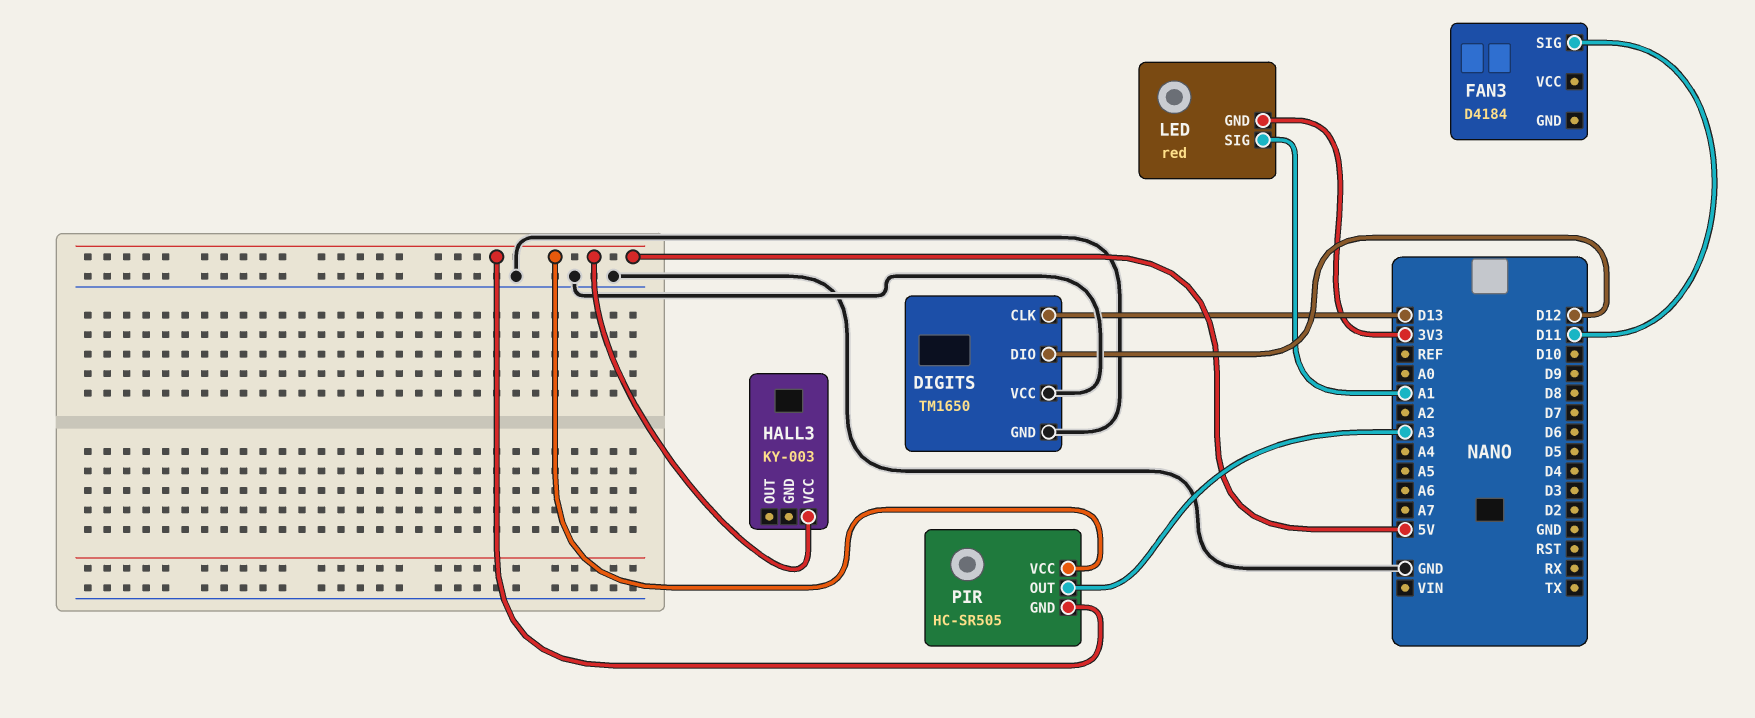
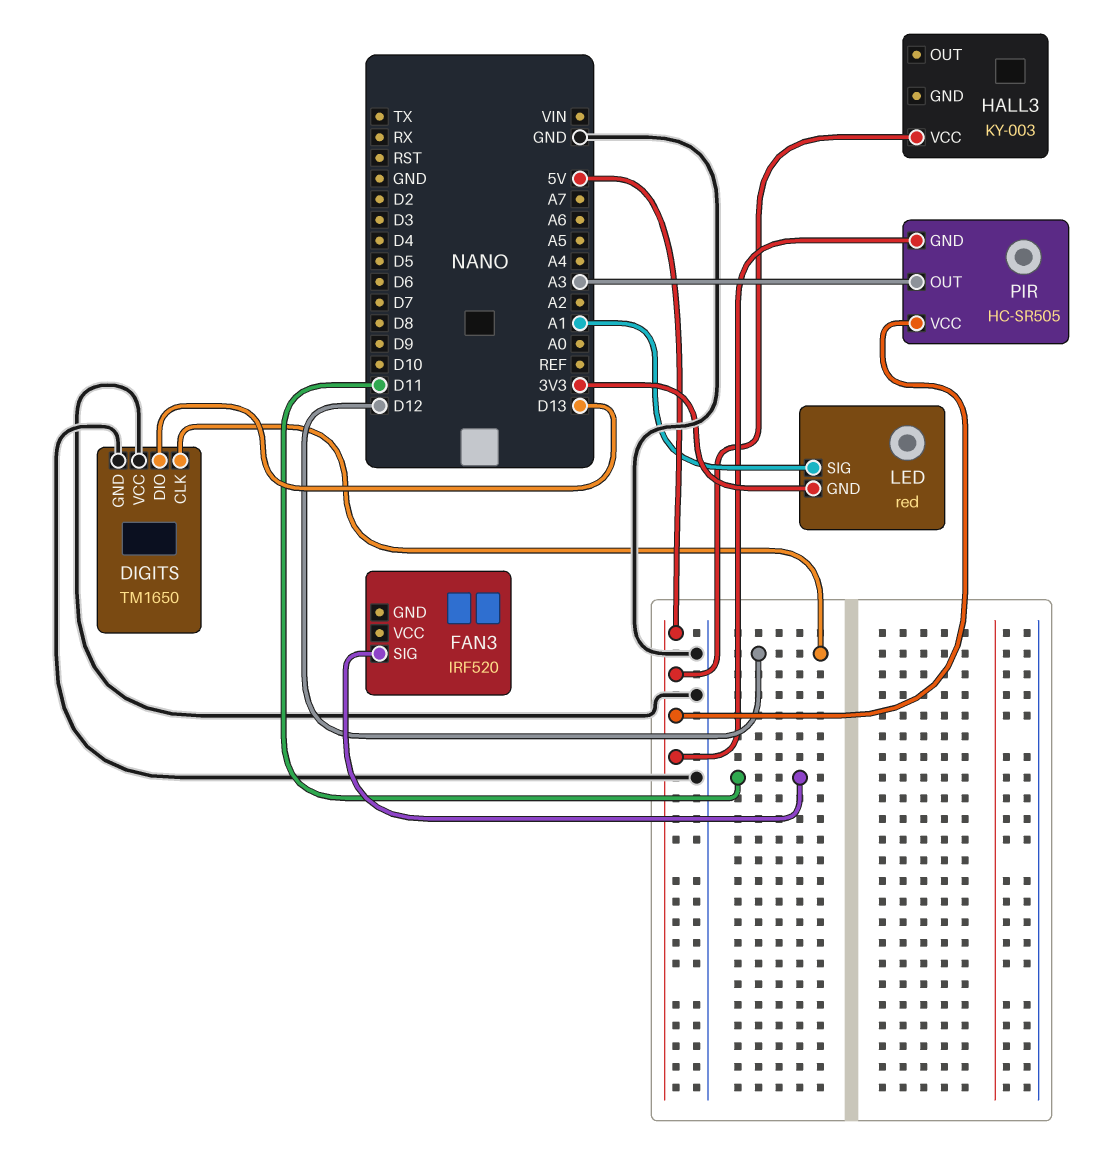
DIGITS pin CLK: D13 -> D12
DIGITS pin DIO: D12 -> D13
FAN3: D4184 -> IRF520

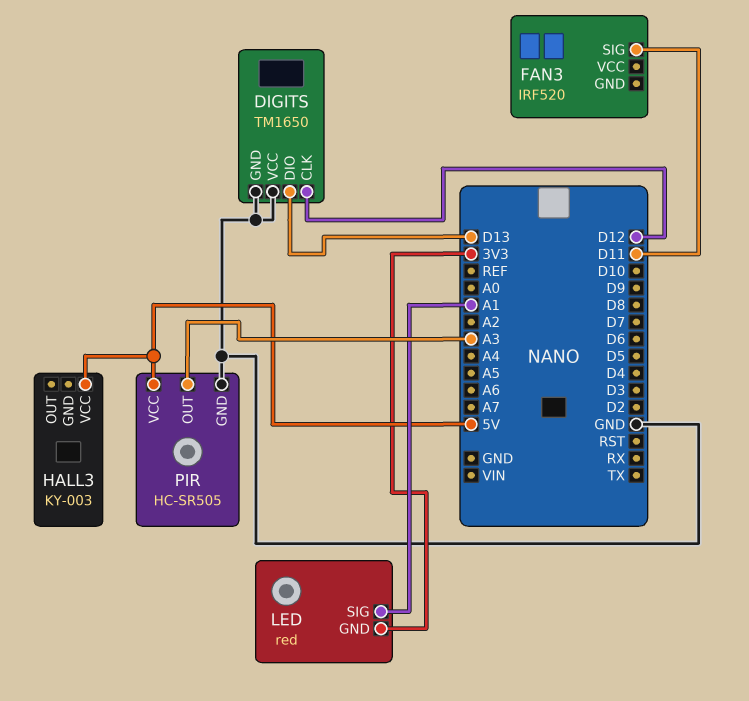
PIR pin GND: 5V -> GND

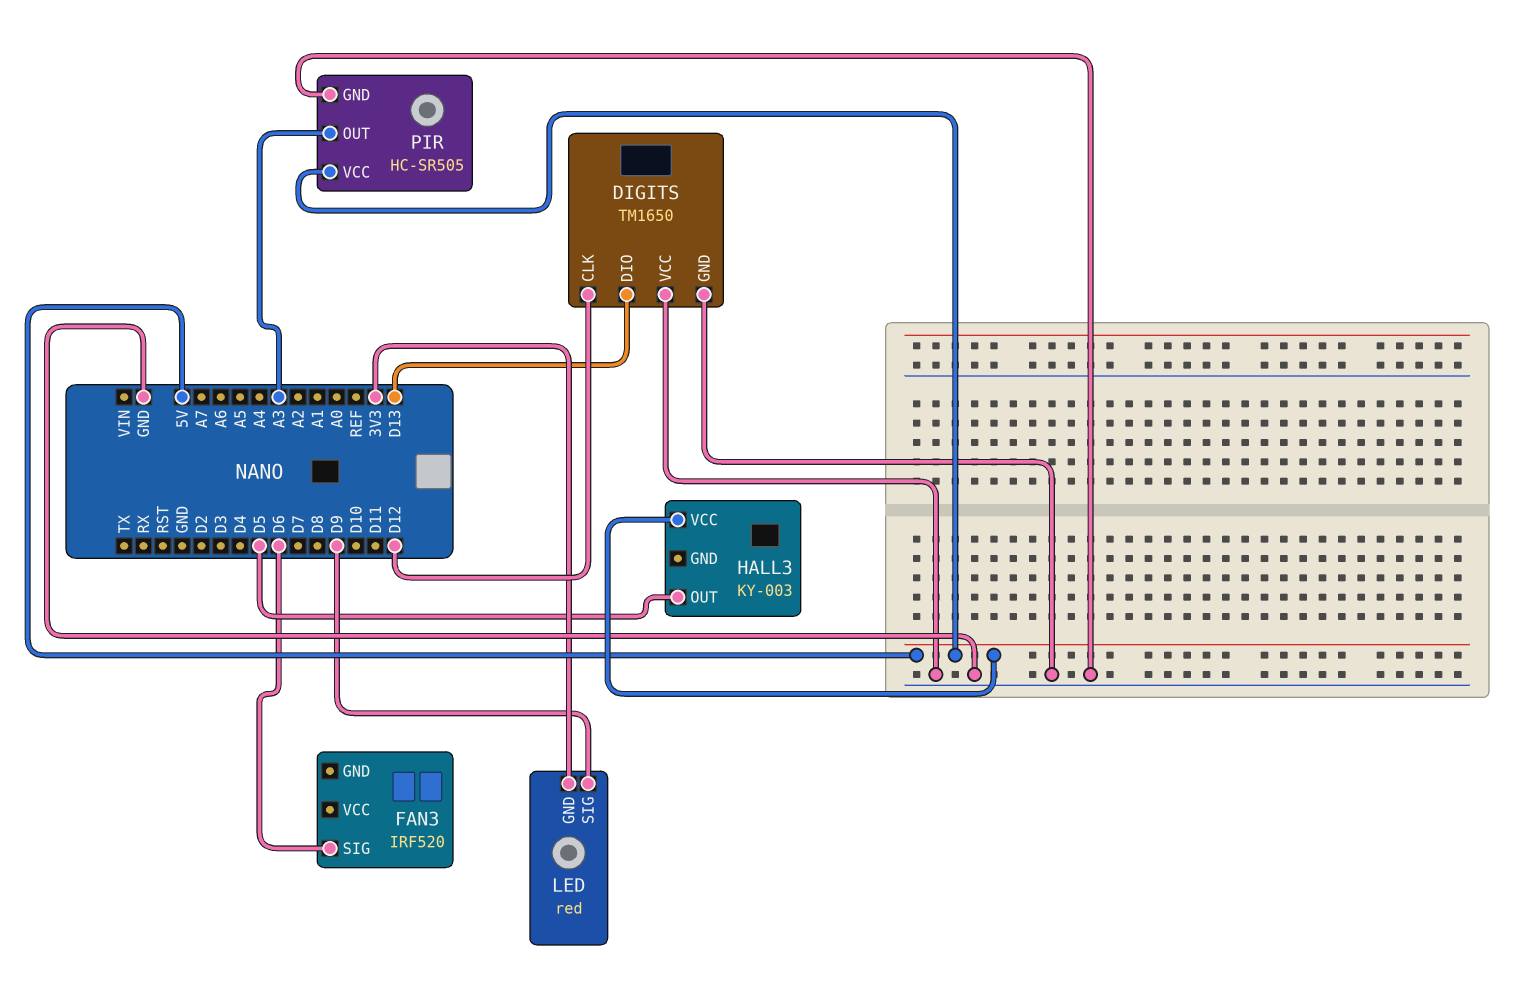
FAN3 pin SIG: D11 -> D6
HALL3 pin OUT: none -> D5
LED pin SIG: A1 -> D9

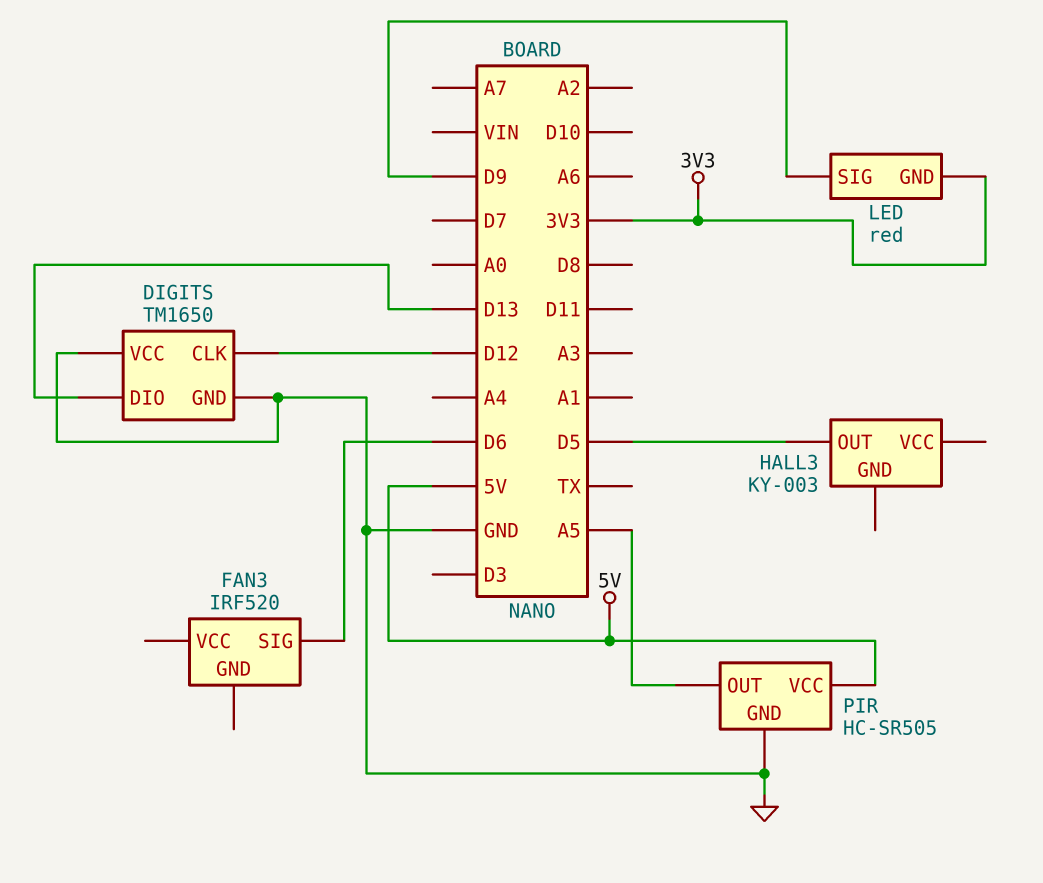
HALL3 pin VCC: 5V -> none
PIR pin OUT: A3 -> A5

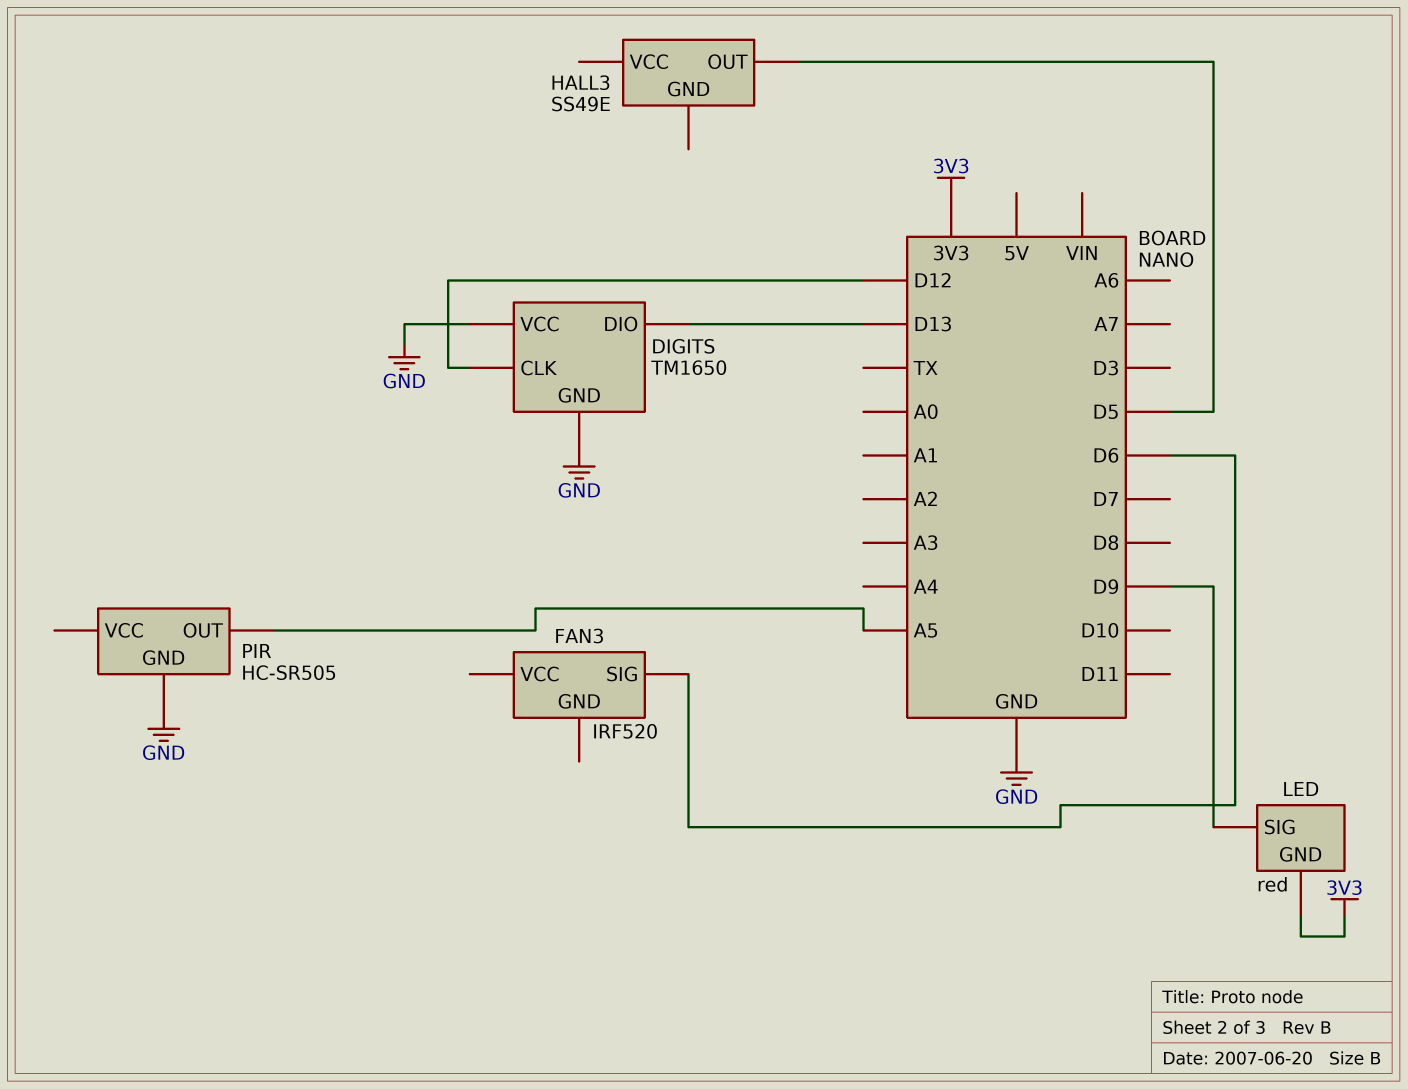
HALL3: KY-003 -> SS49E
PIR pin VCC: 5V -> none

